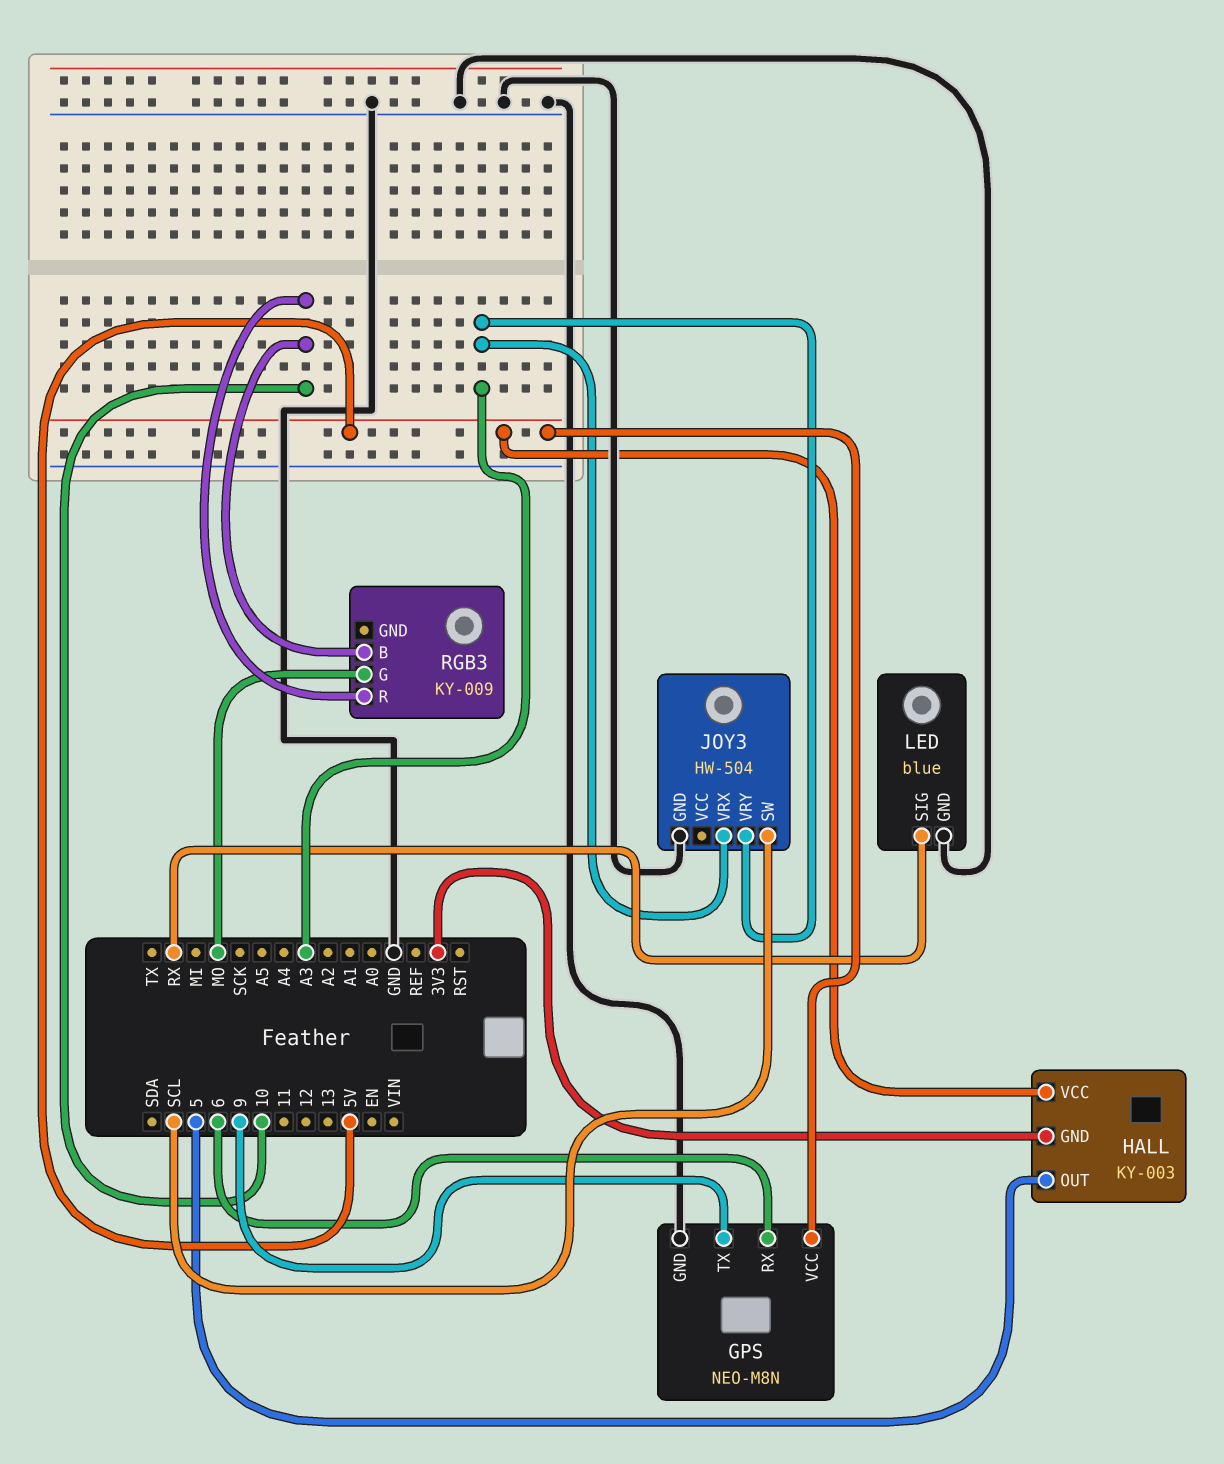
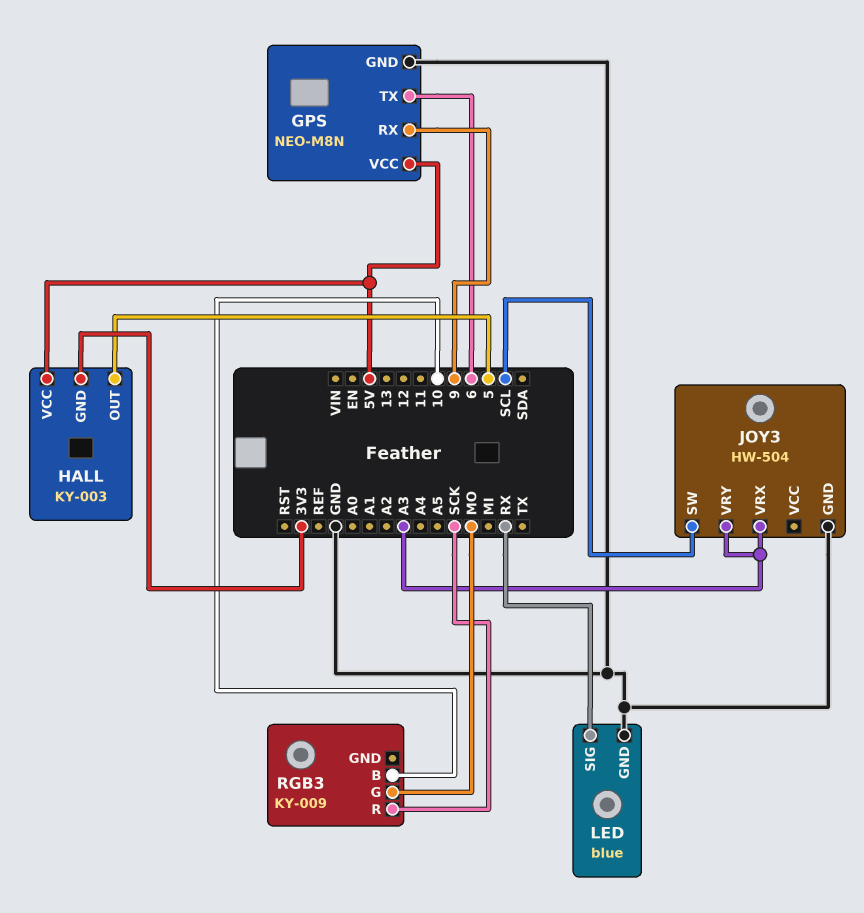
GPS pin RX: 6 -> 9
GPS pin TX: 9 -> 6
RGB3 pin R: 10 -> SCK

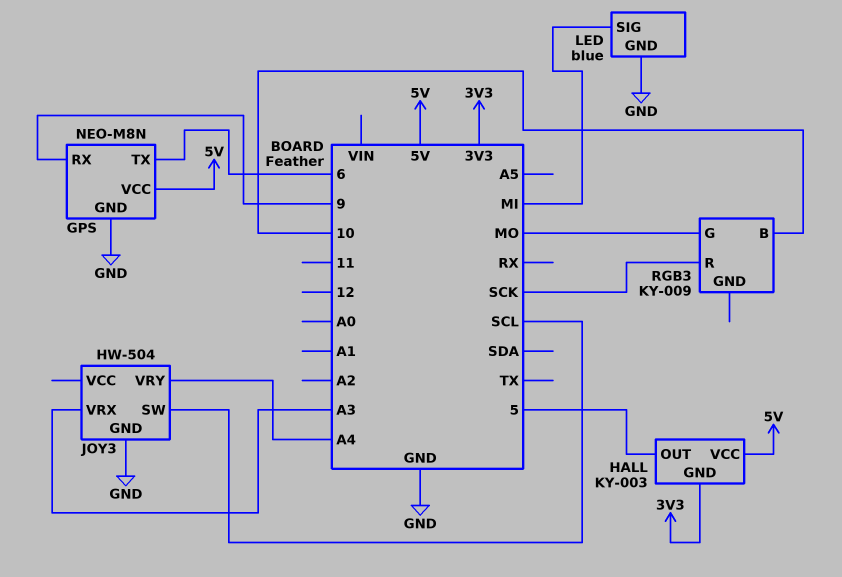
JOY3 pin VRY: A3 -> A4
LED pin SIG: RX -> MI

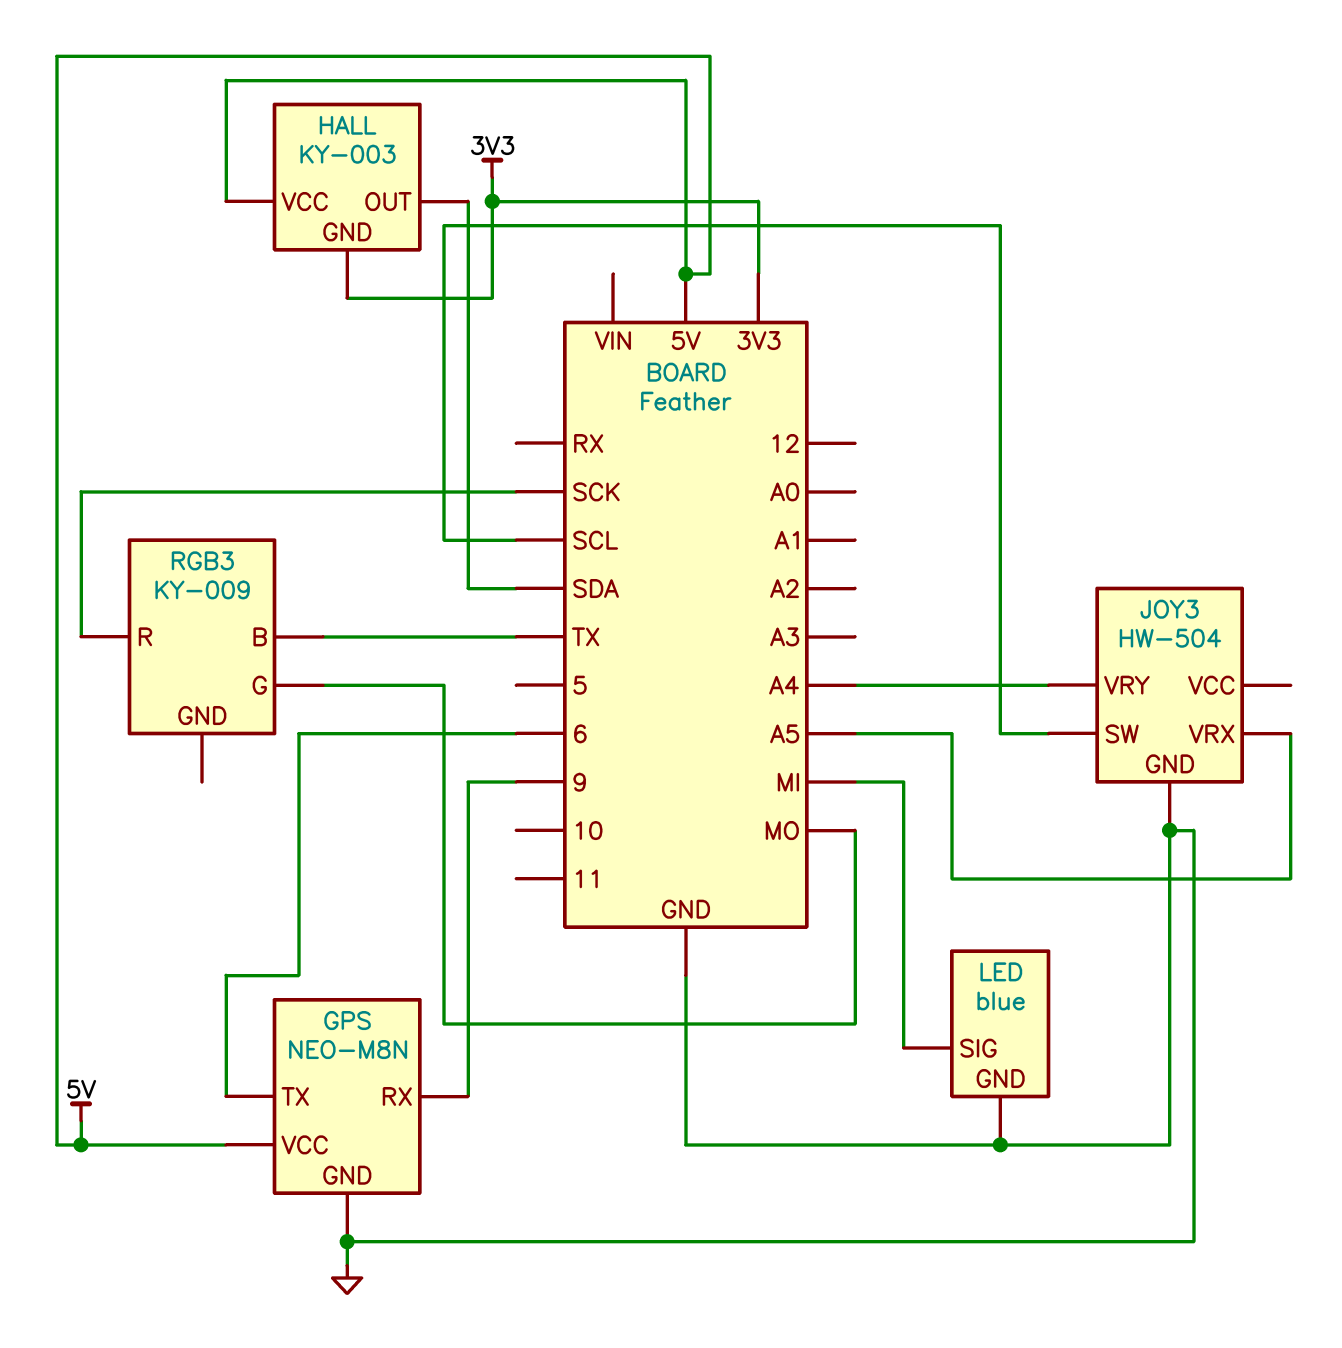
HALL pin OUT: 5 -> SDA
JOY3 pin VRX: A3 -> A5
RGB3 pin B: 10 -> TX

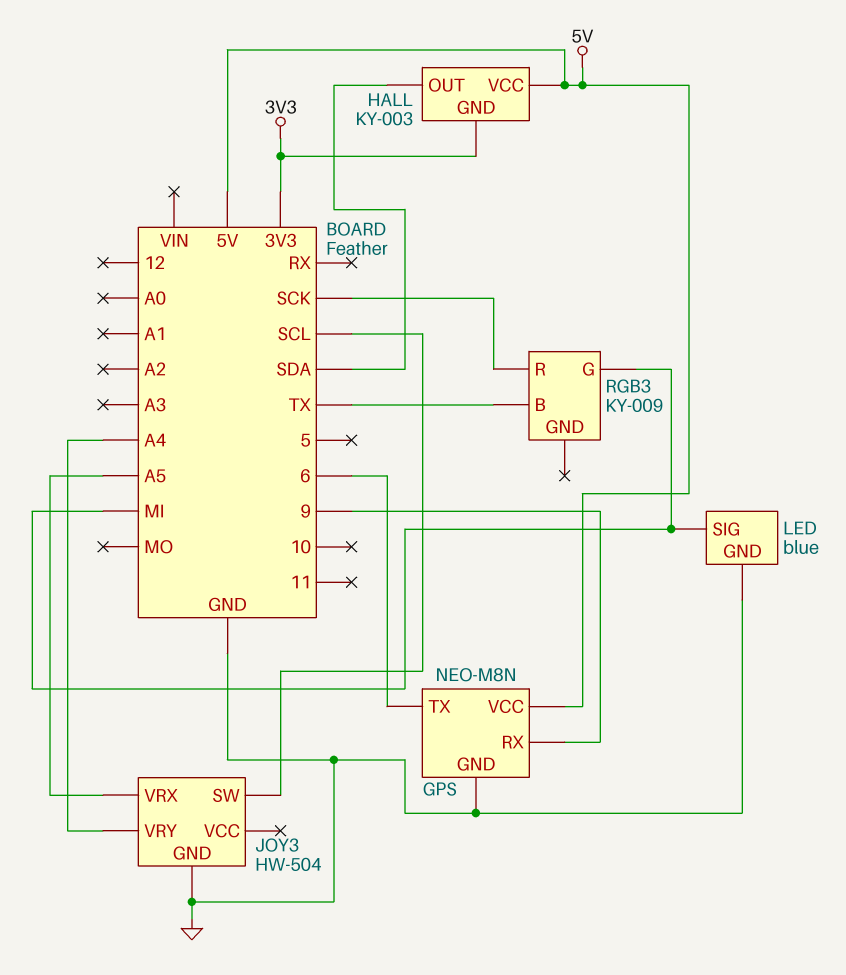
RGB3 pin G: MO -> MI

